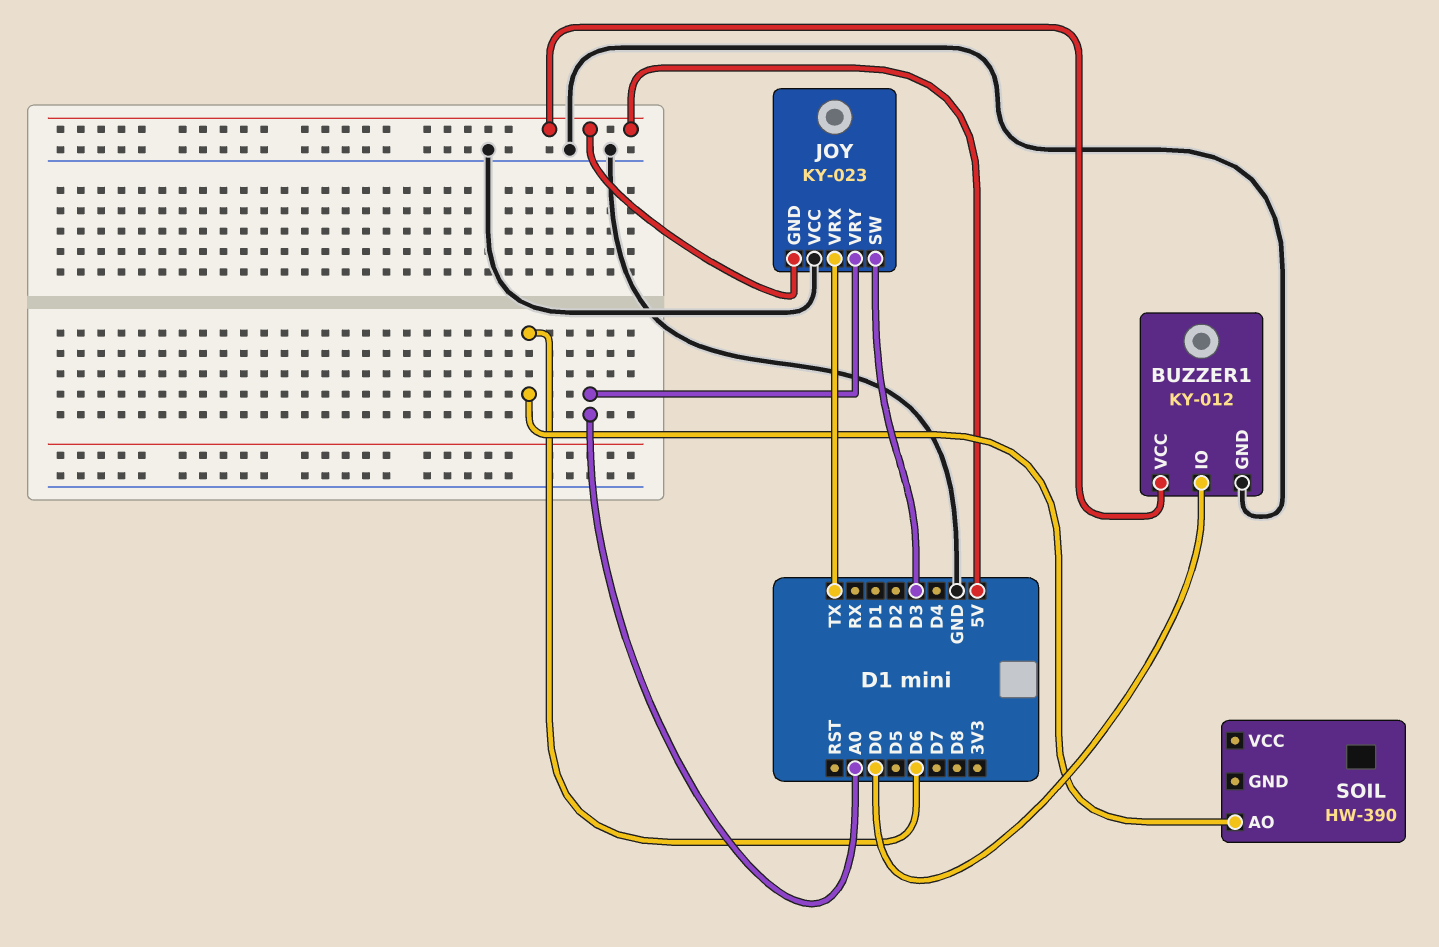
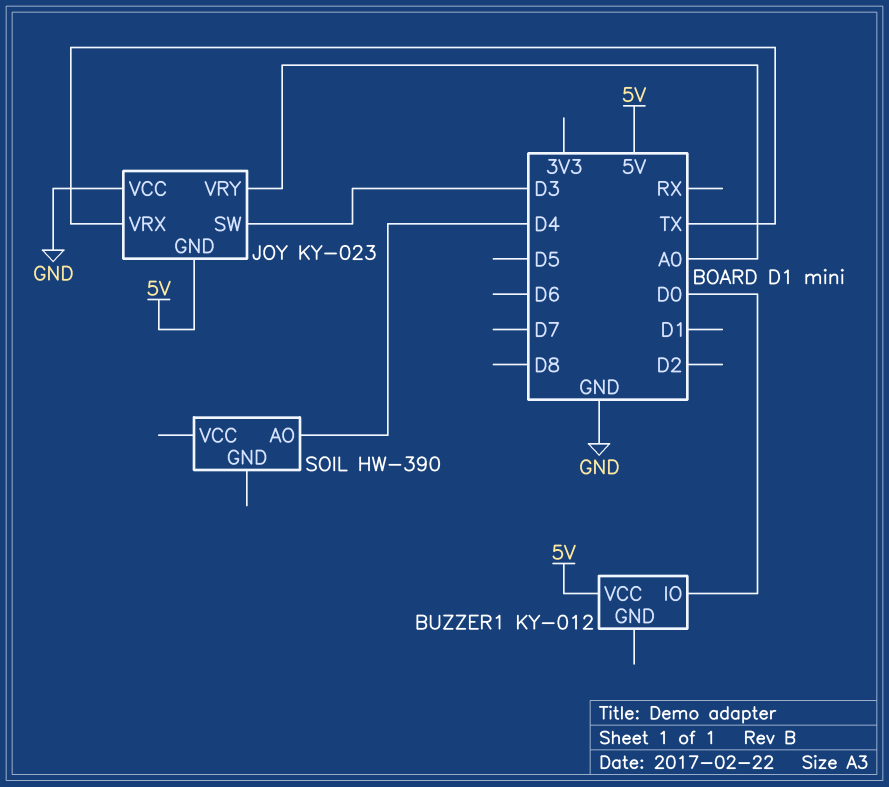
BUZZER1 pin GND: GND -> none
SOIL pin AO: D6 -> D4

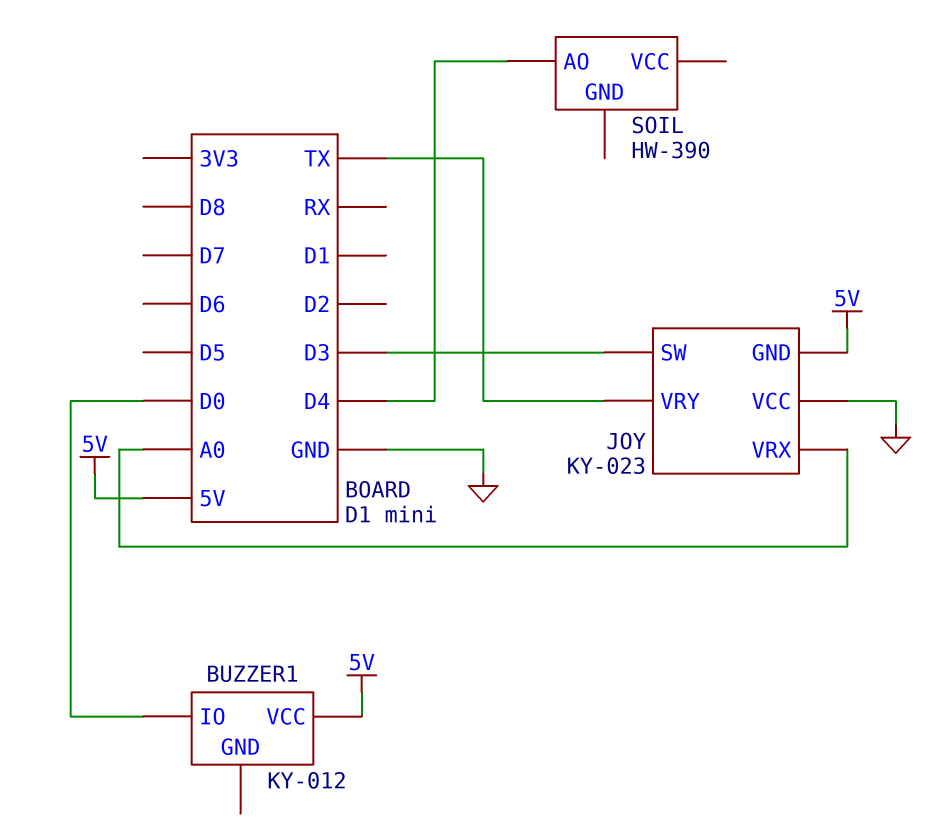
JOY pin VRX: TX -> A0
JOY pin VRY: A0 -> TX

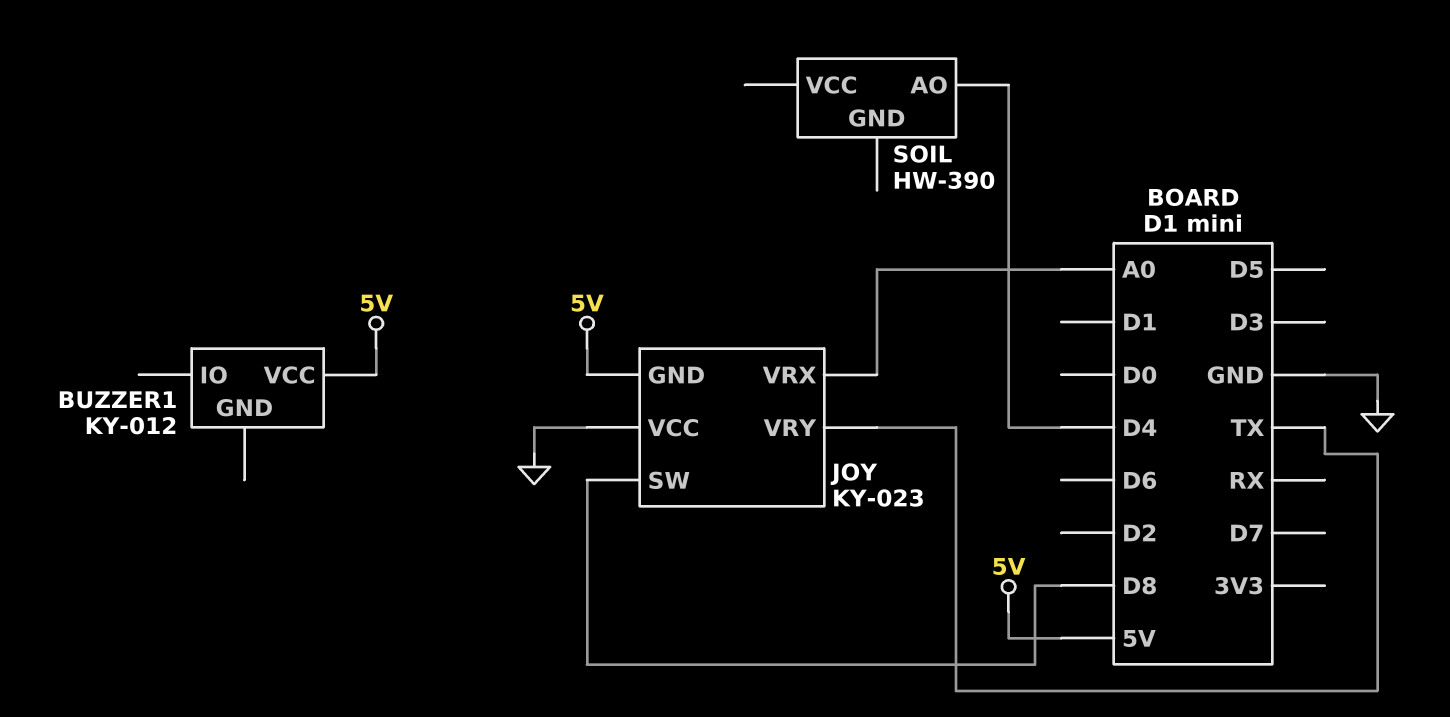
BUZZER1 pin IO: D0 -> none
JOY pin SW: D3 -> D8

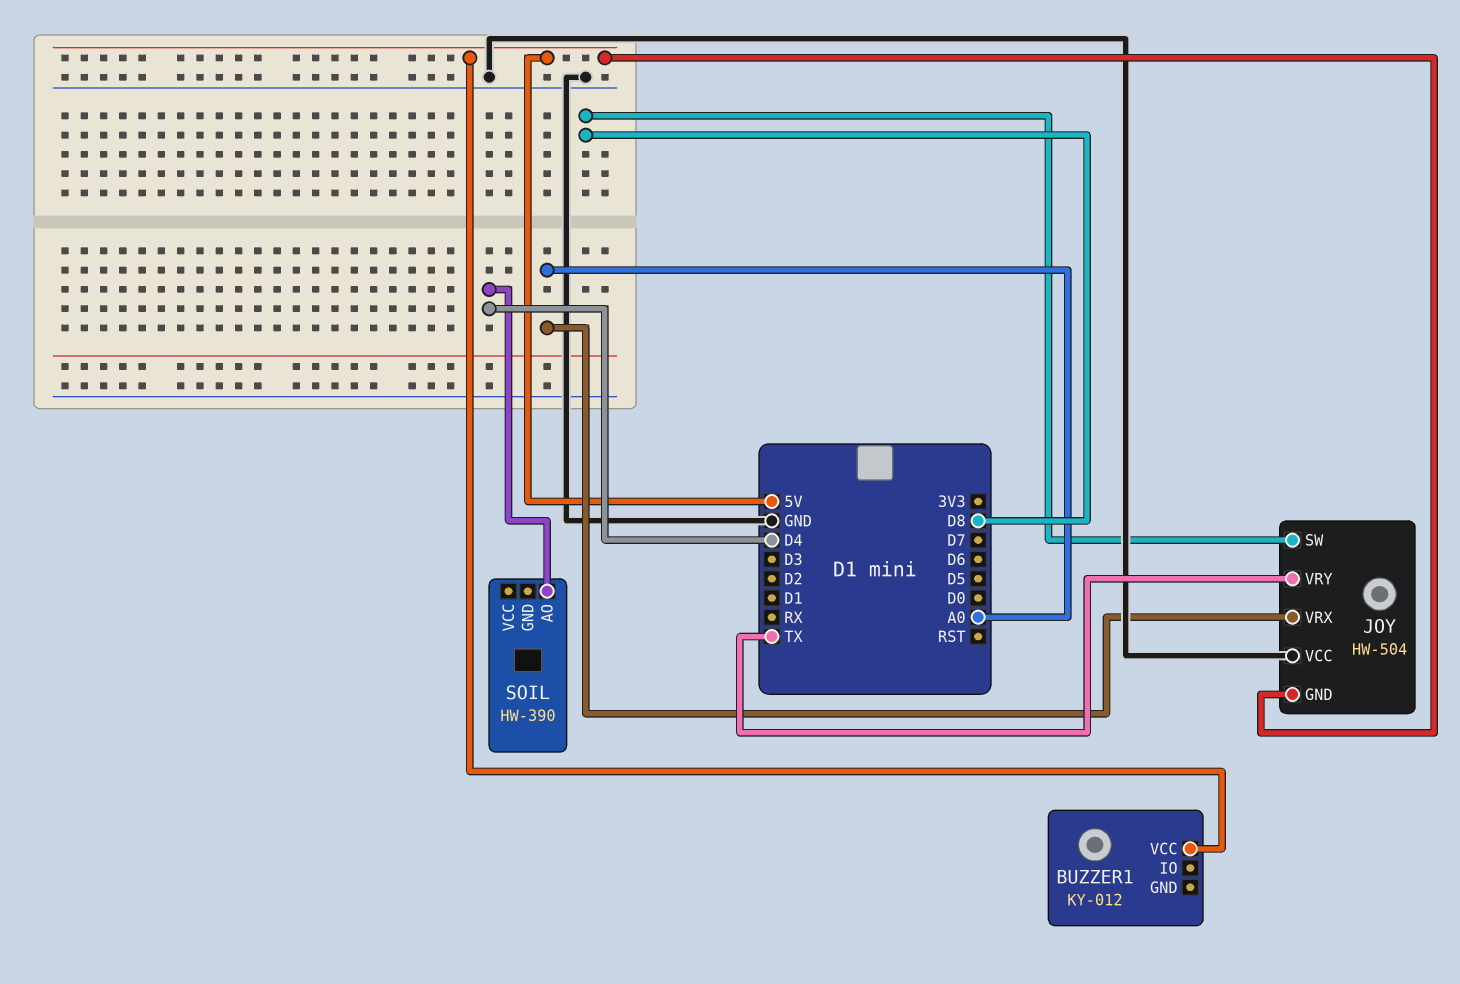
JOY: KY-023 -> HW-504

